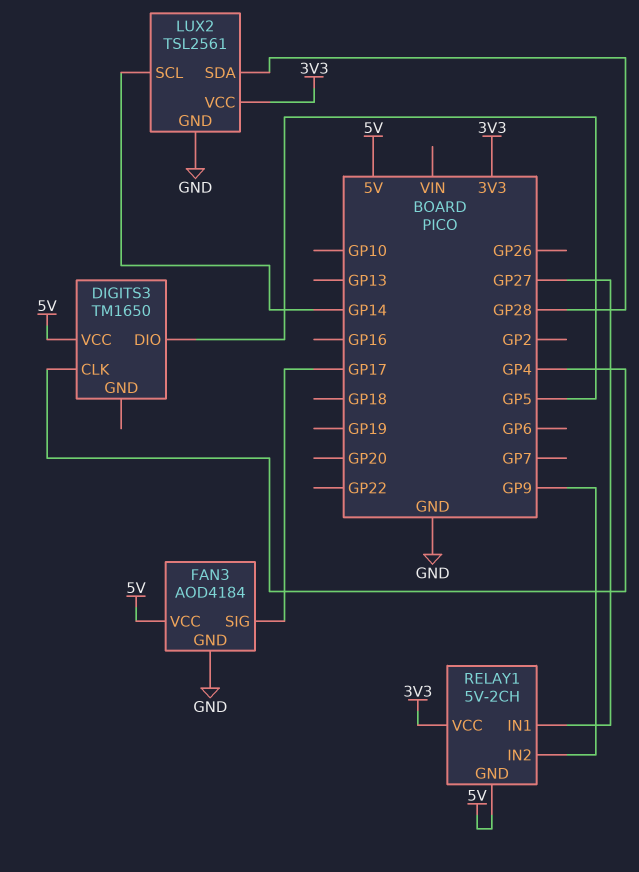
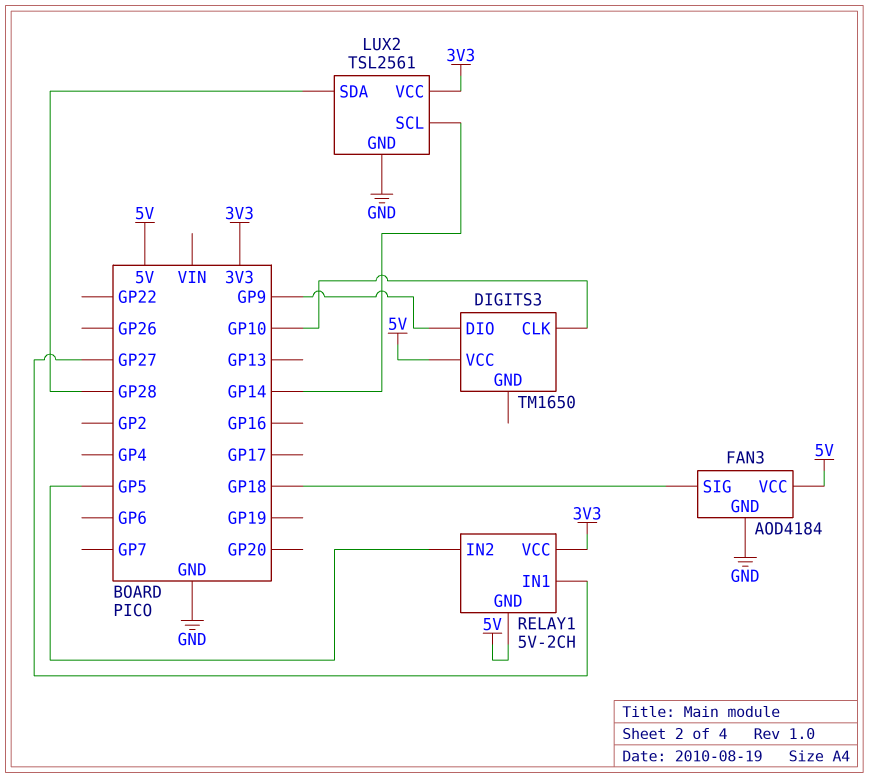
DIGITS3 pin CLK: GP4 -> GP10
DIGITS3 pin DIO: GP5 -> GP9
FAN3 pin SIG: GP17 -> GP18
RELAY1 pin IN2: GP9 -> GP5

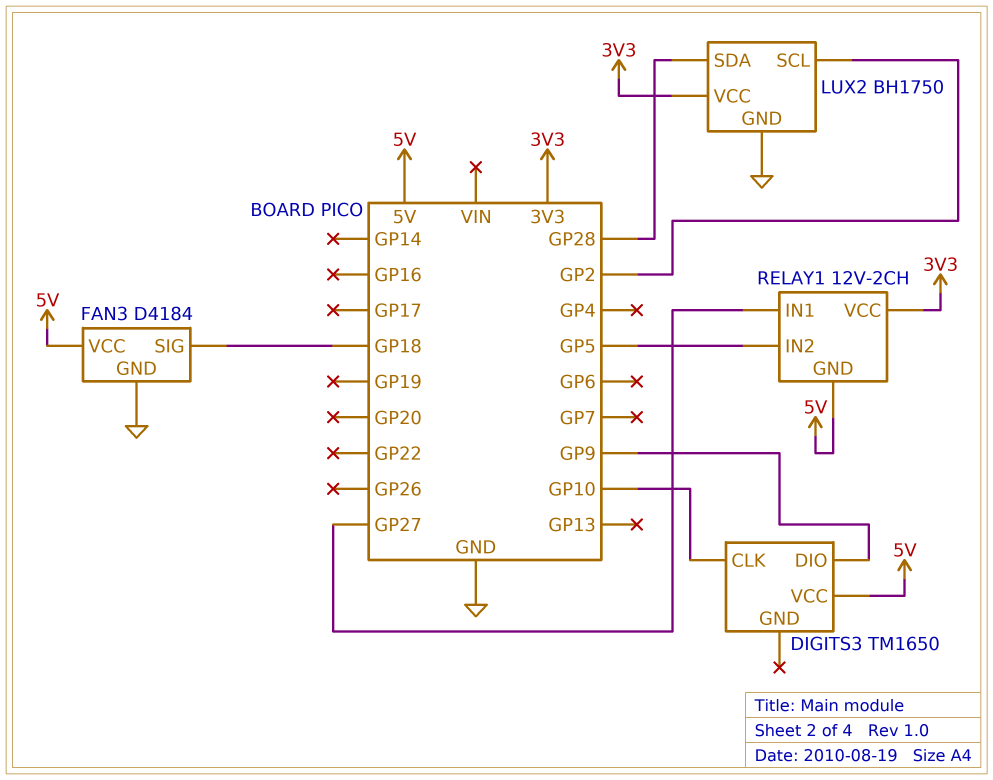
FAN3: AOD4184 -> D4184
LUX2: TSL2561 -> BH1750
LUX2 pin SCL: GP14 -> GP2
RELAY1: 5V-2CH -> 12V-2CH

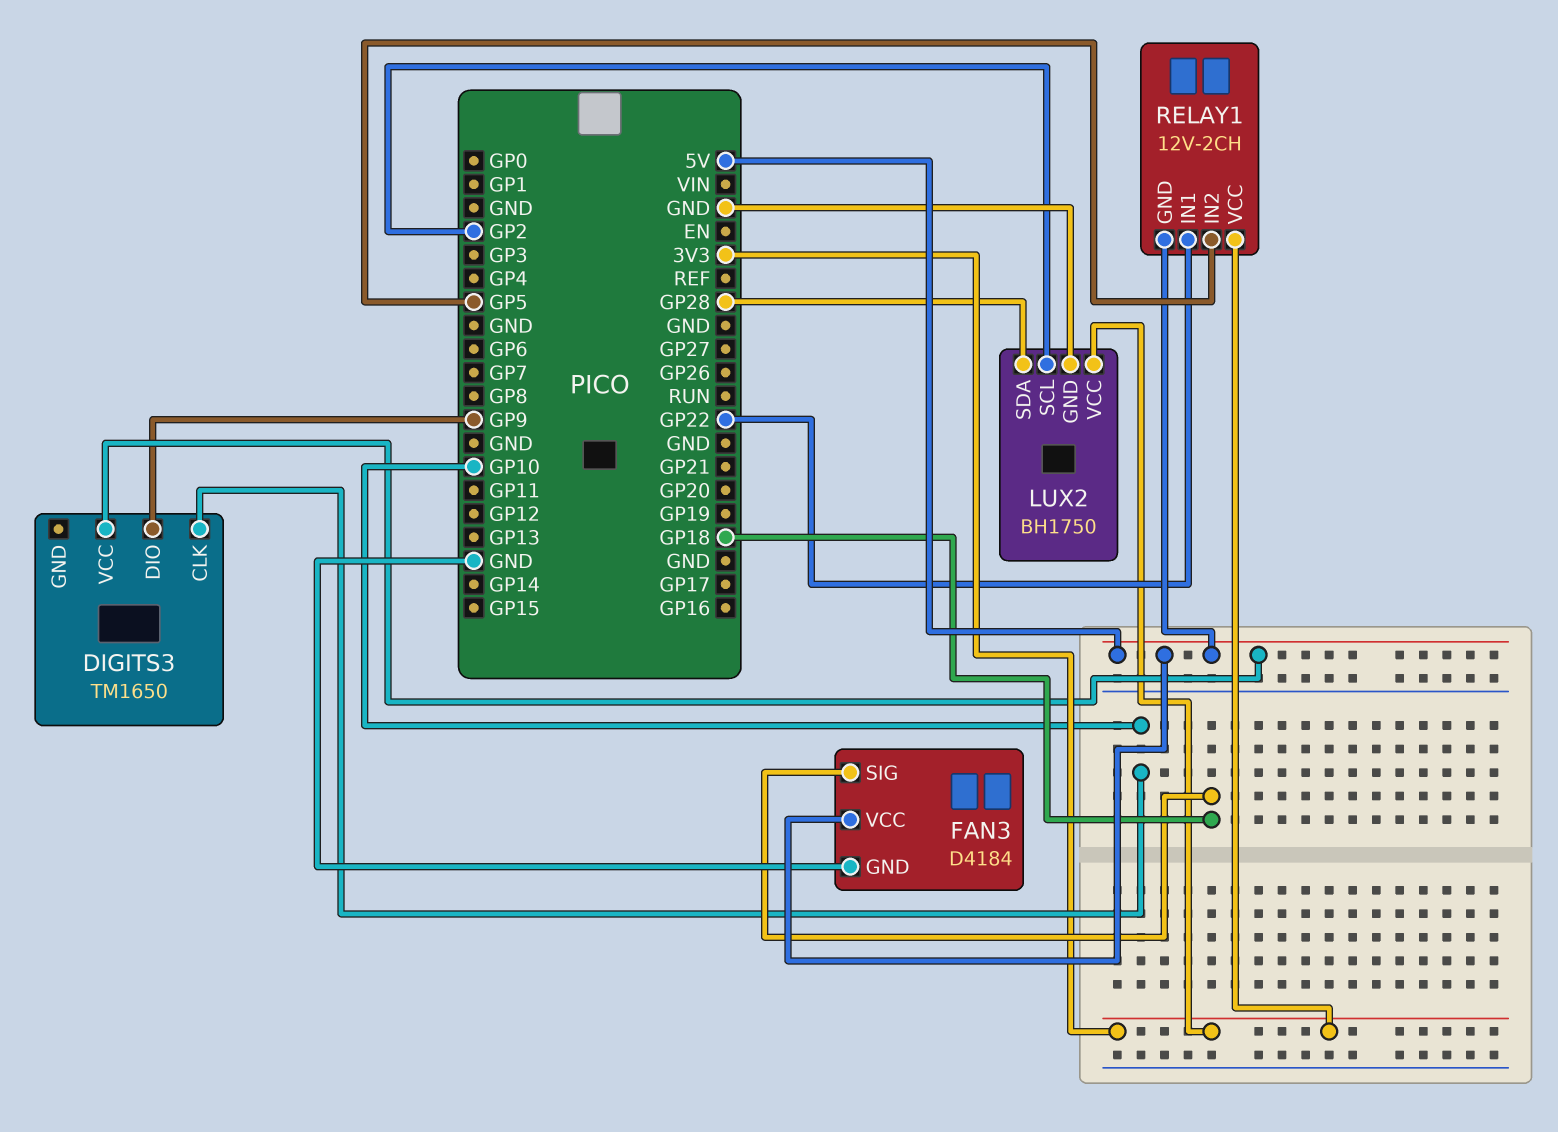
RELAY1 pin IN1: GP27 -> GP22

